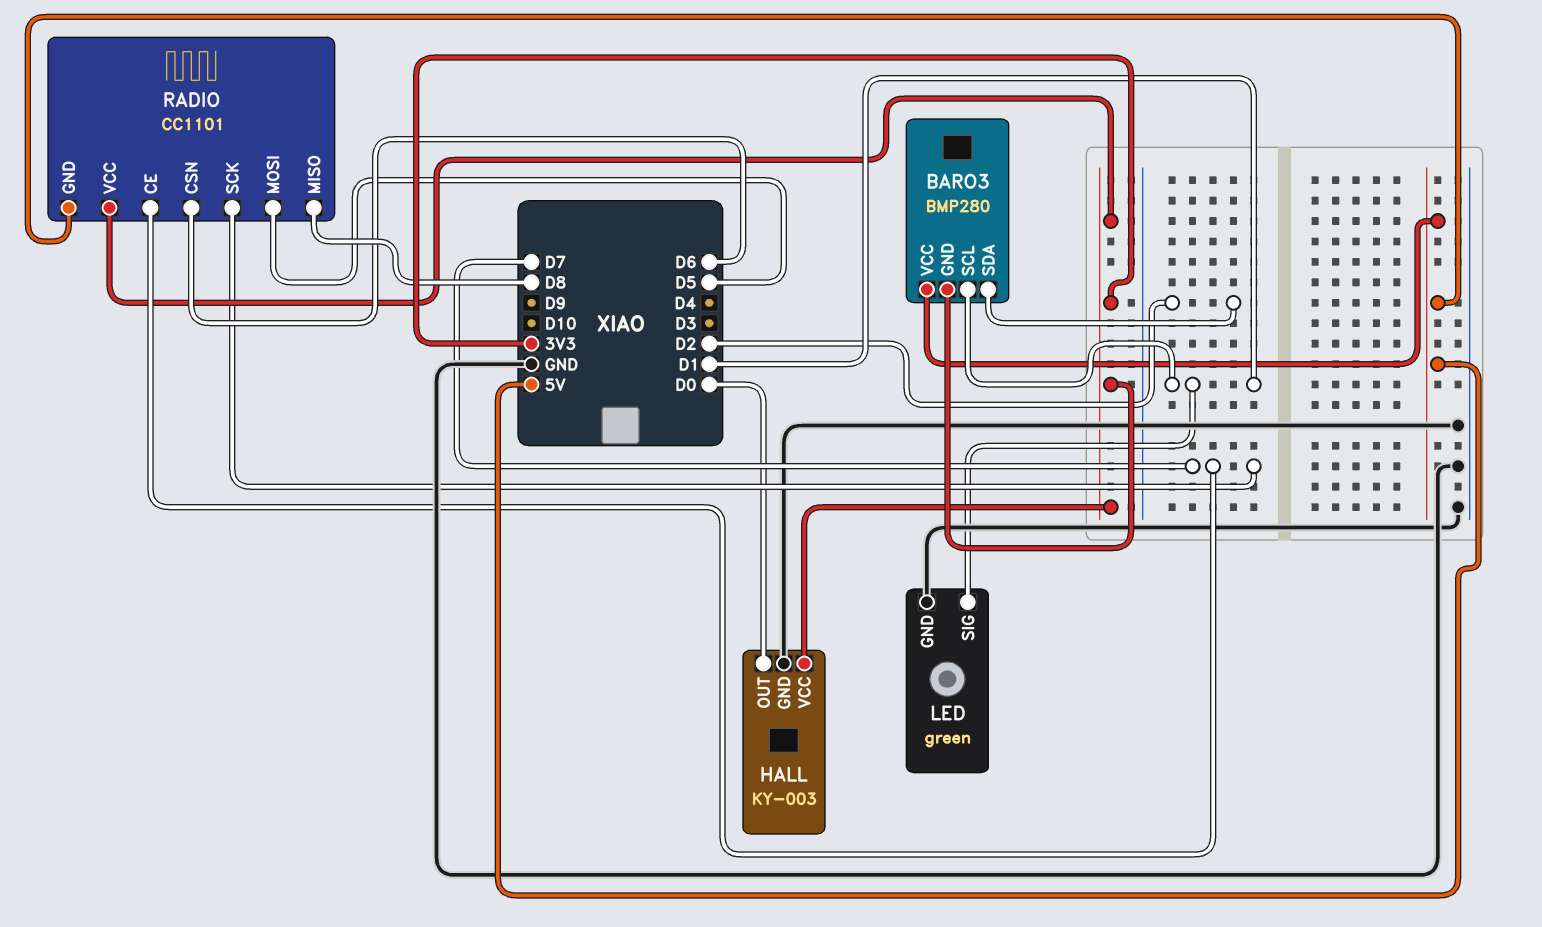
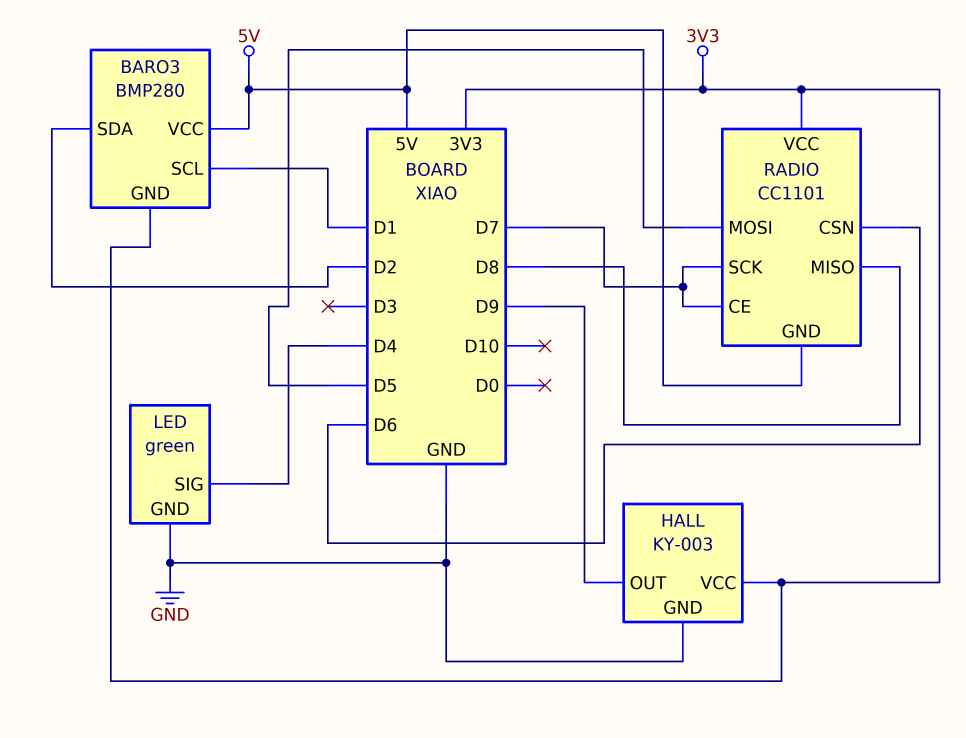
HALL pin OUT: D0 -> D9
LED pin SIG: D1 -> D4

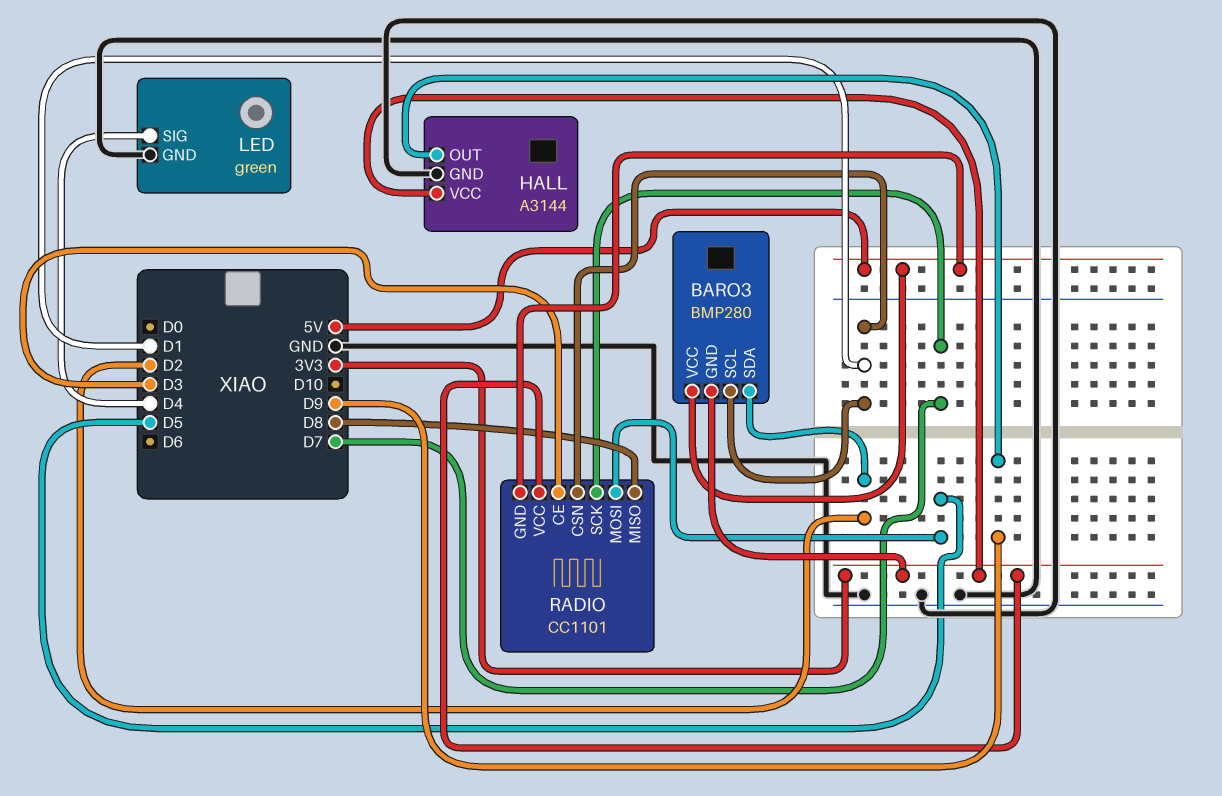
HALL: KY-003 -> A3144
RADIO pin CE: D7 -> D3
RADIO pin CSN: D6 -> D1

